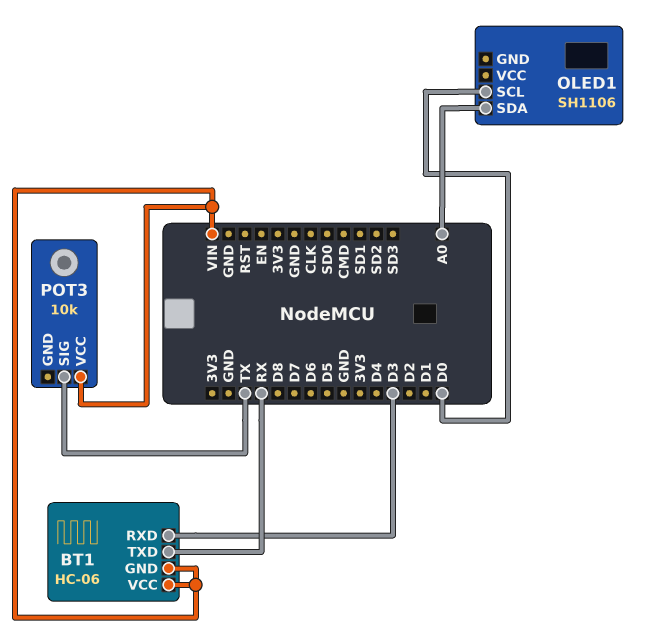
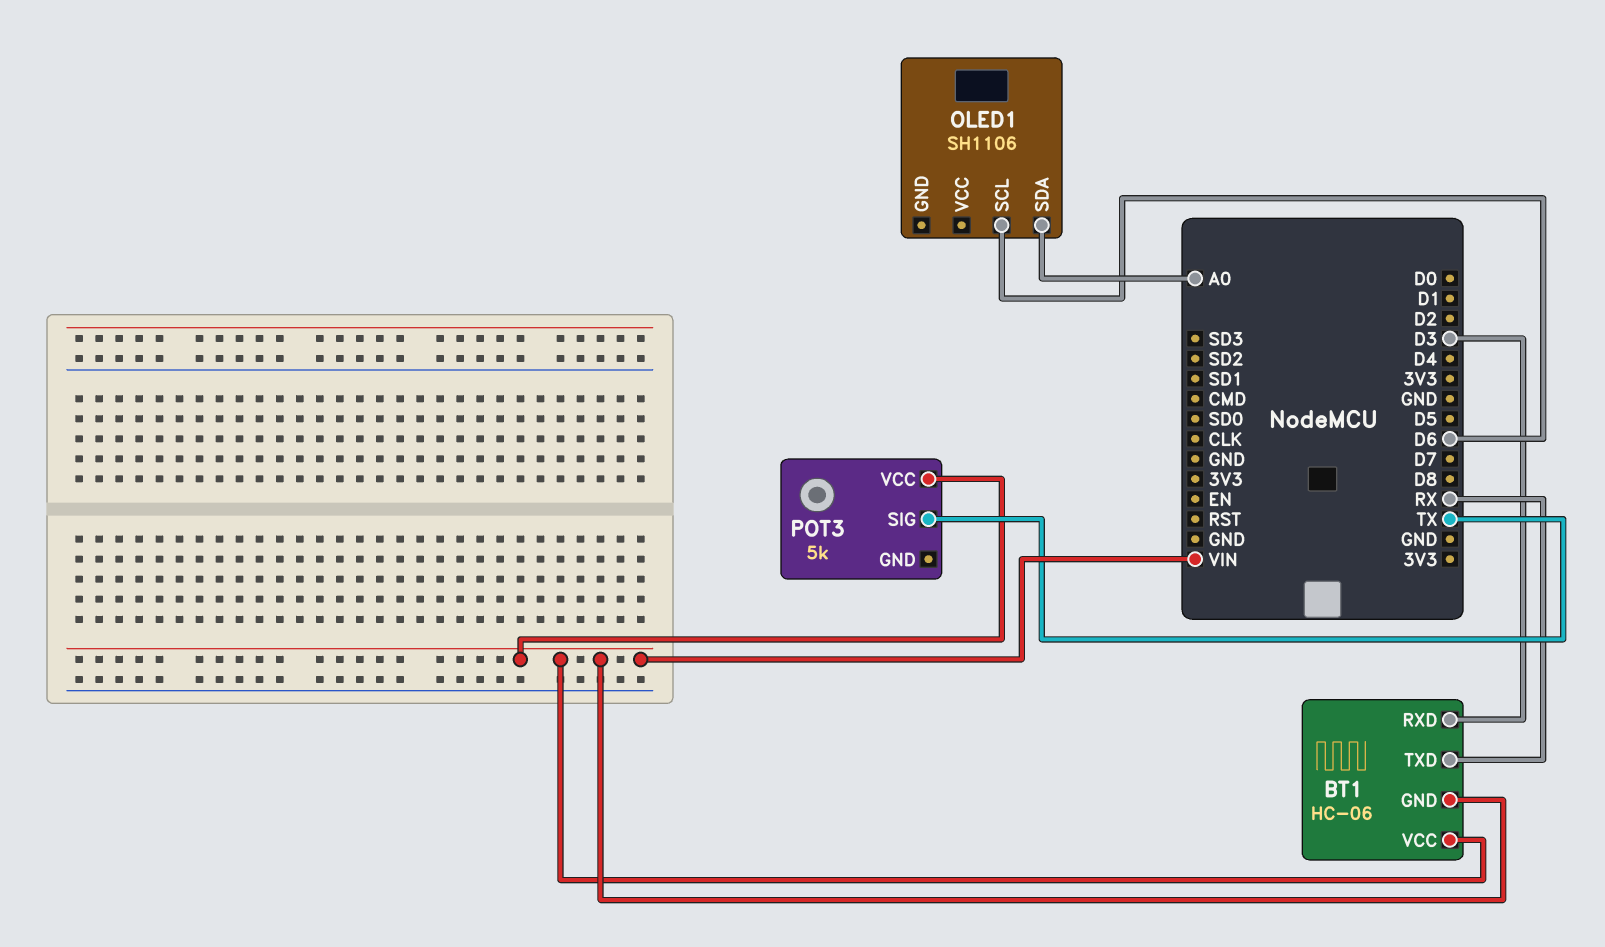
OLED1 pin SCL: D0 -> D6
POT3: 10k -> 5k

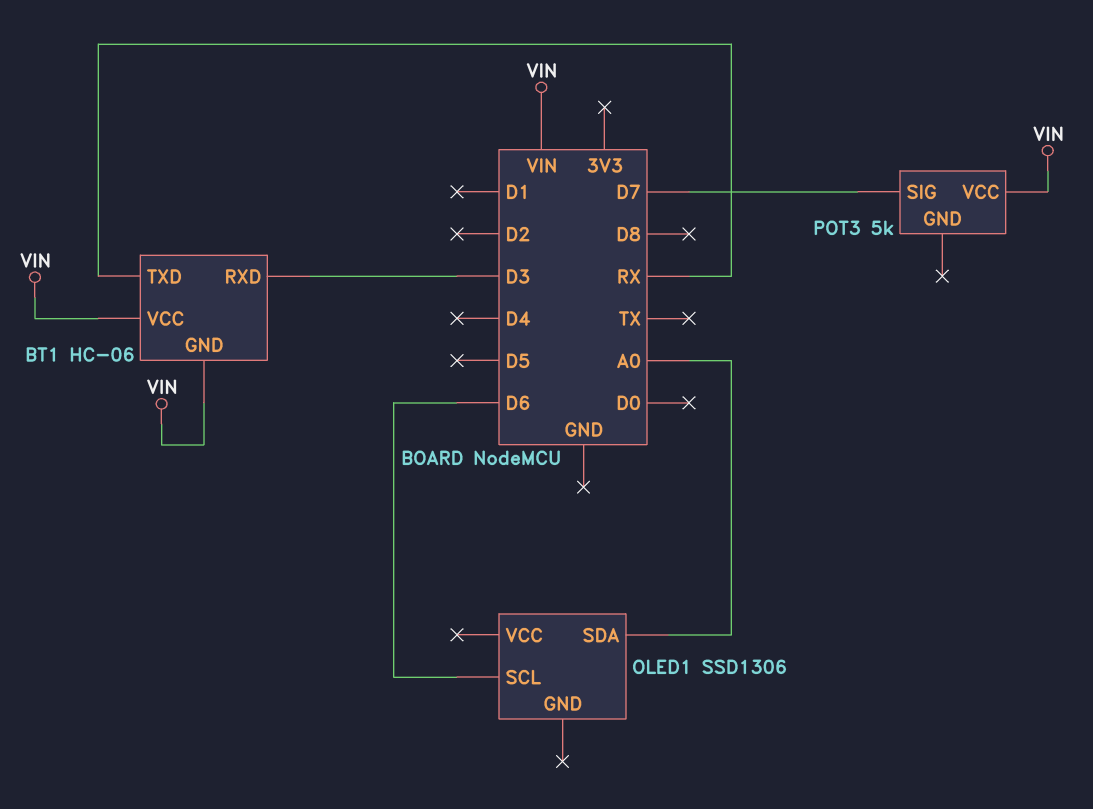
OLED1: SH1106 -> SSD1306
POT3 pin SIG: TX -> D7

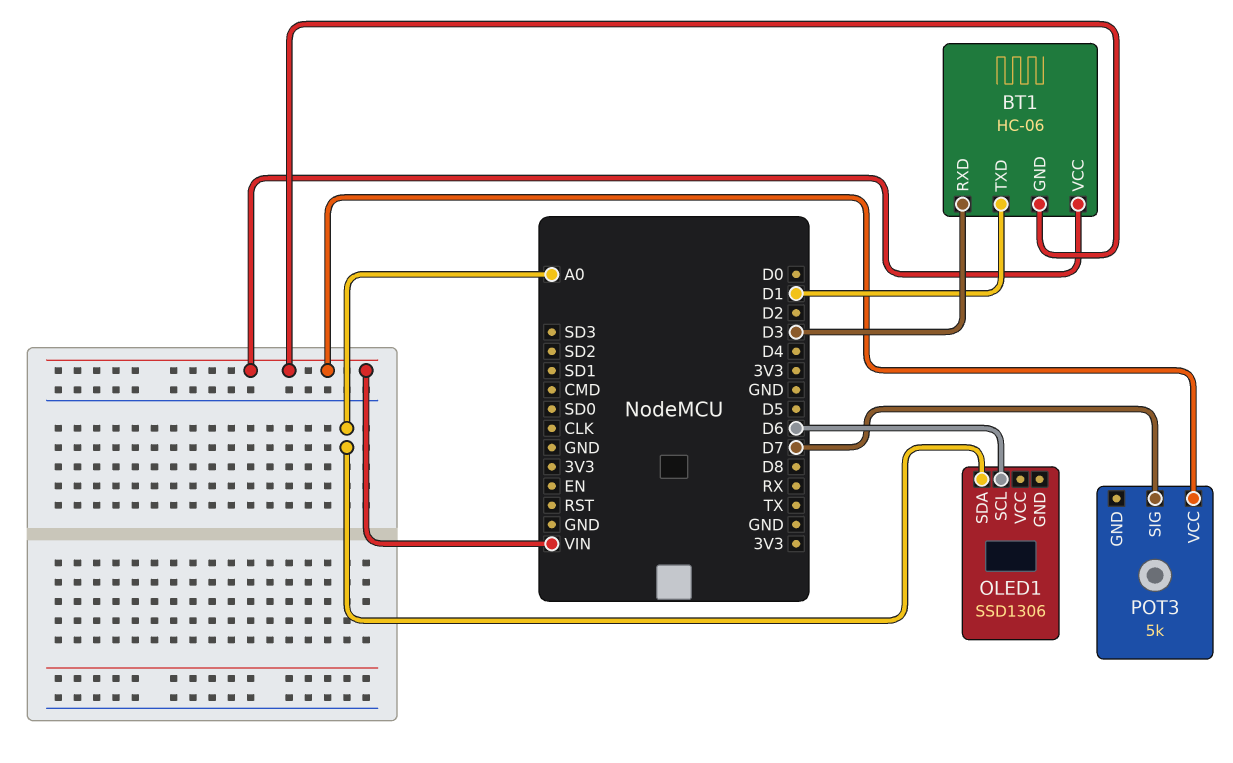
BT1 pin TXD: RX -> D1

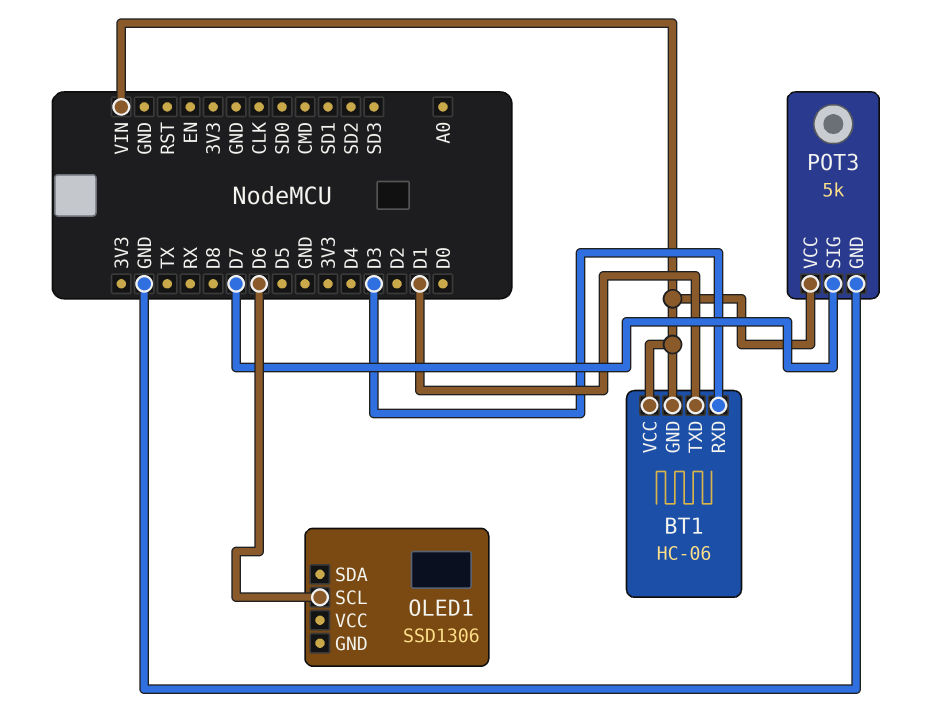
OLED1 pin SDA: A0 -> none
POT3 pin GND: none -> GND

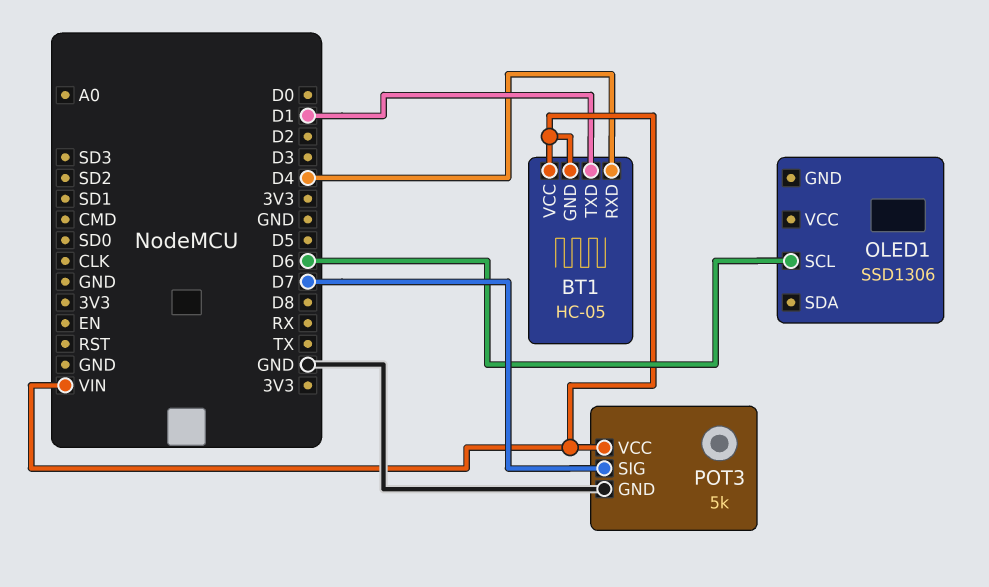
BT1: HC-06 -> HC-05
BT1 pin RXD: D3 -> D4

